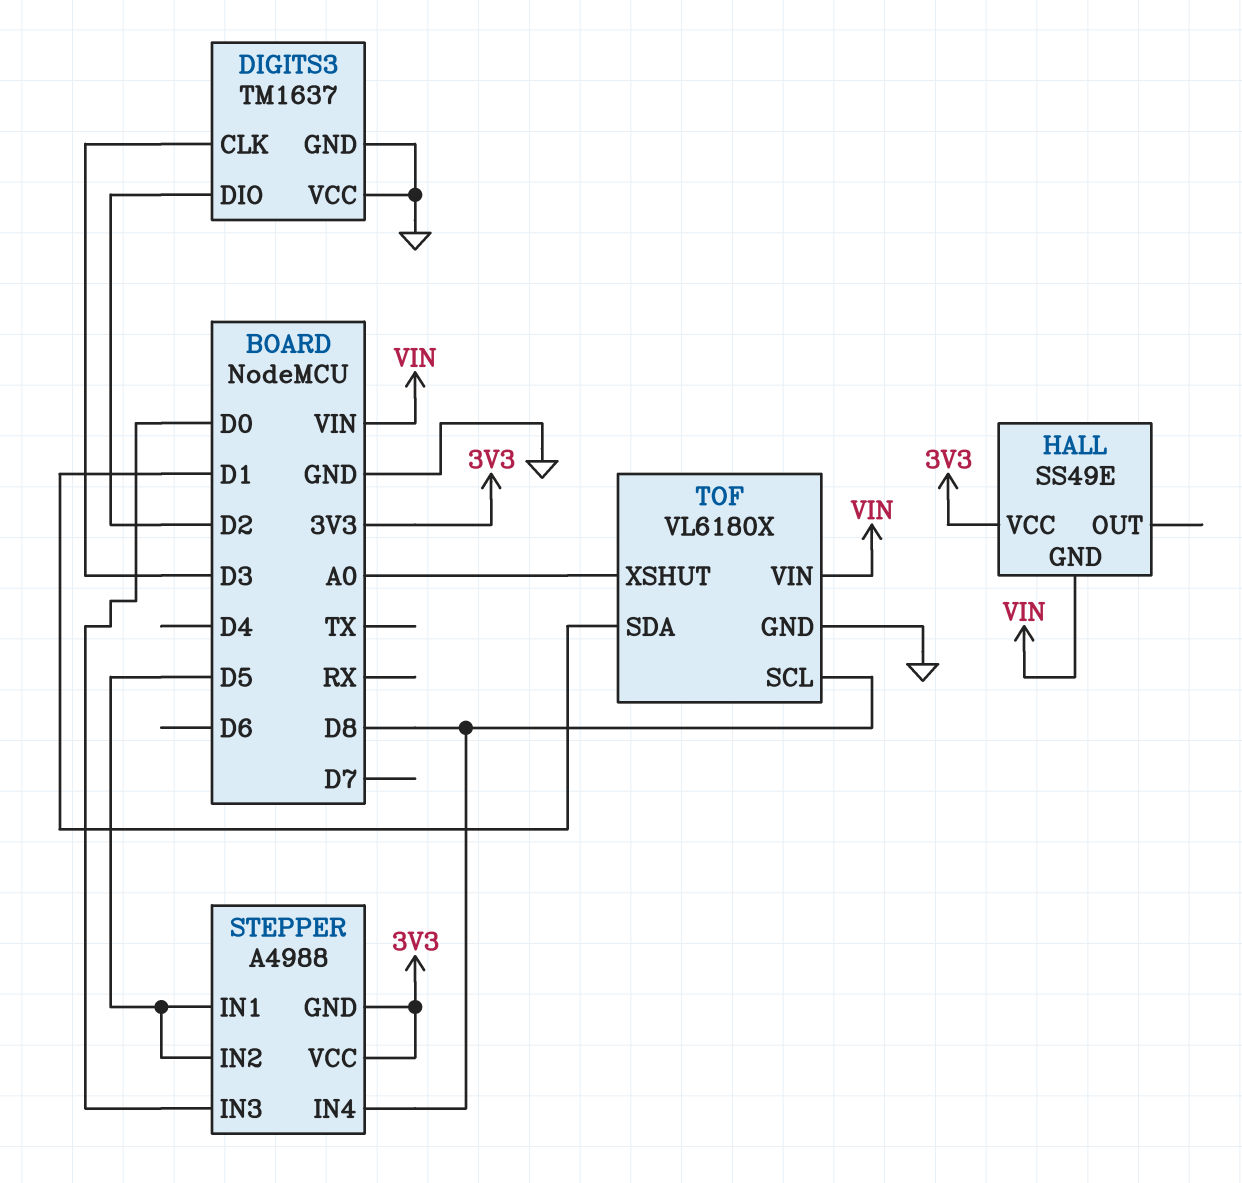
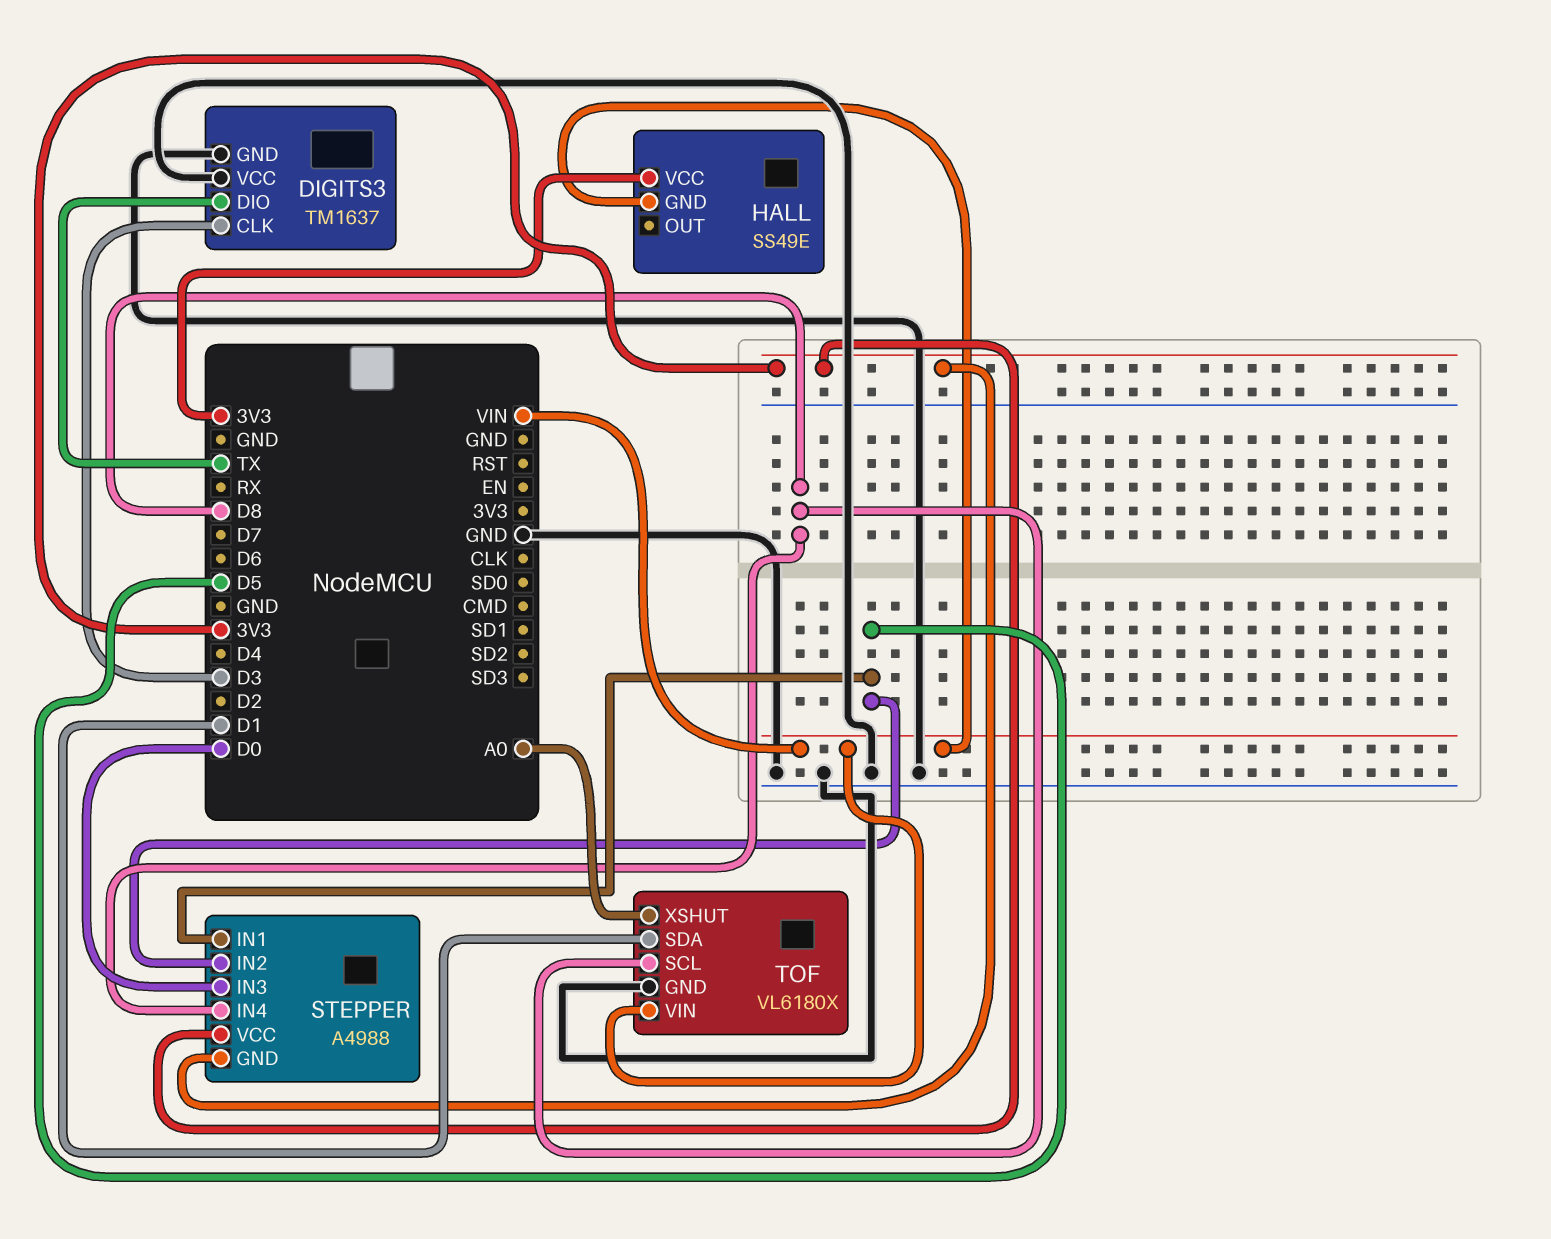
DIGITS3 pin DIO: D2 -> TX

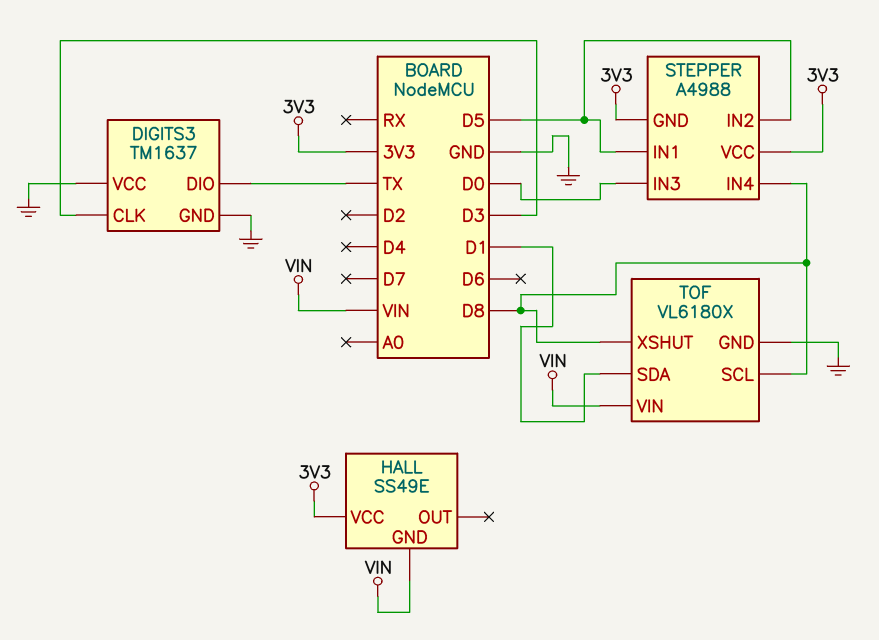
TOF pin XSHUT: A0 -> D8

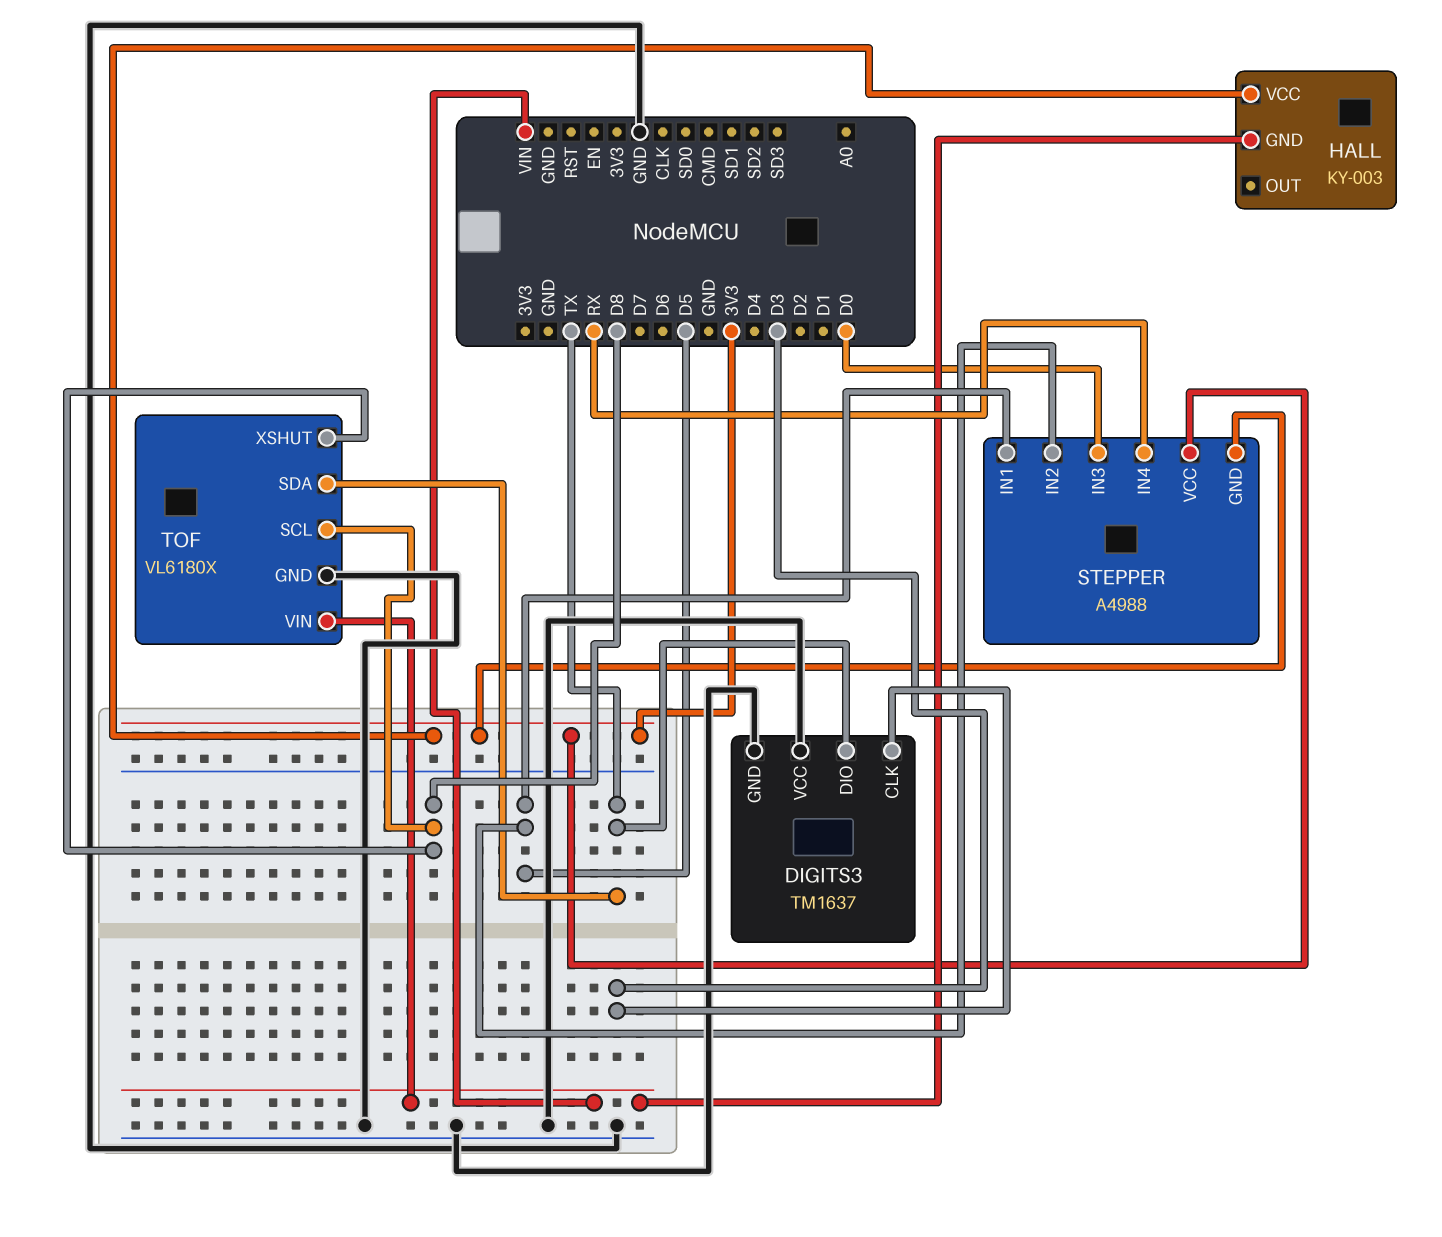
HALL: SS49E -> KY-003
STEPPER pin IN4: D8 -> RX
TOF pin SDA: D1 -> TX

